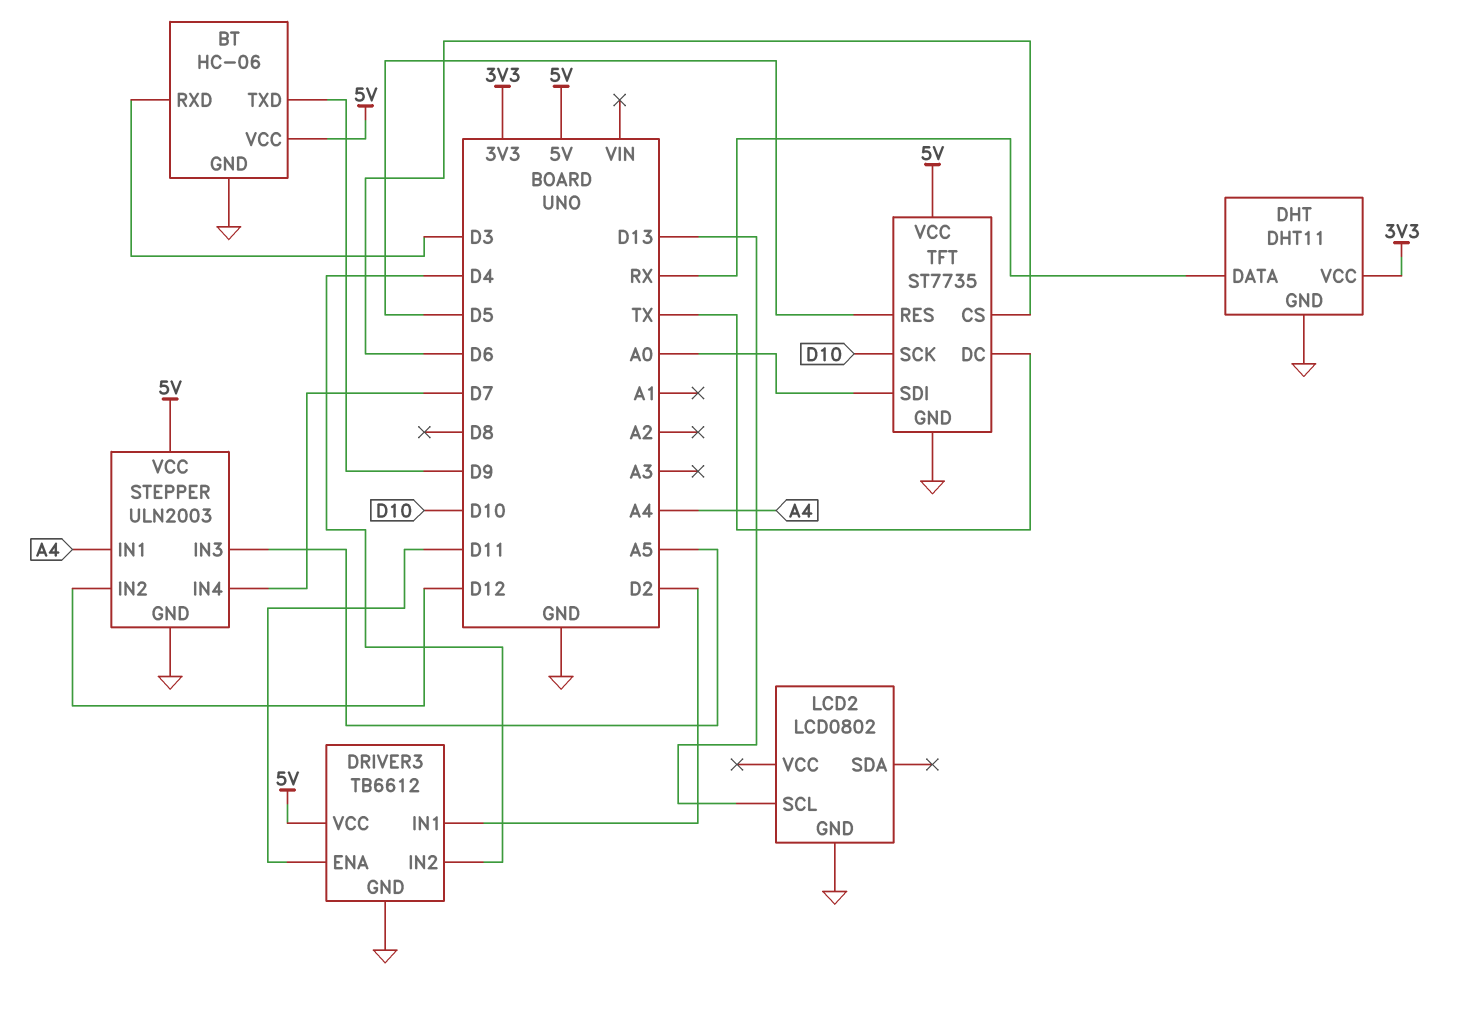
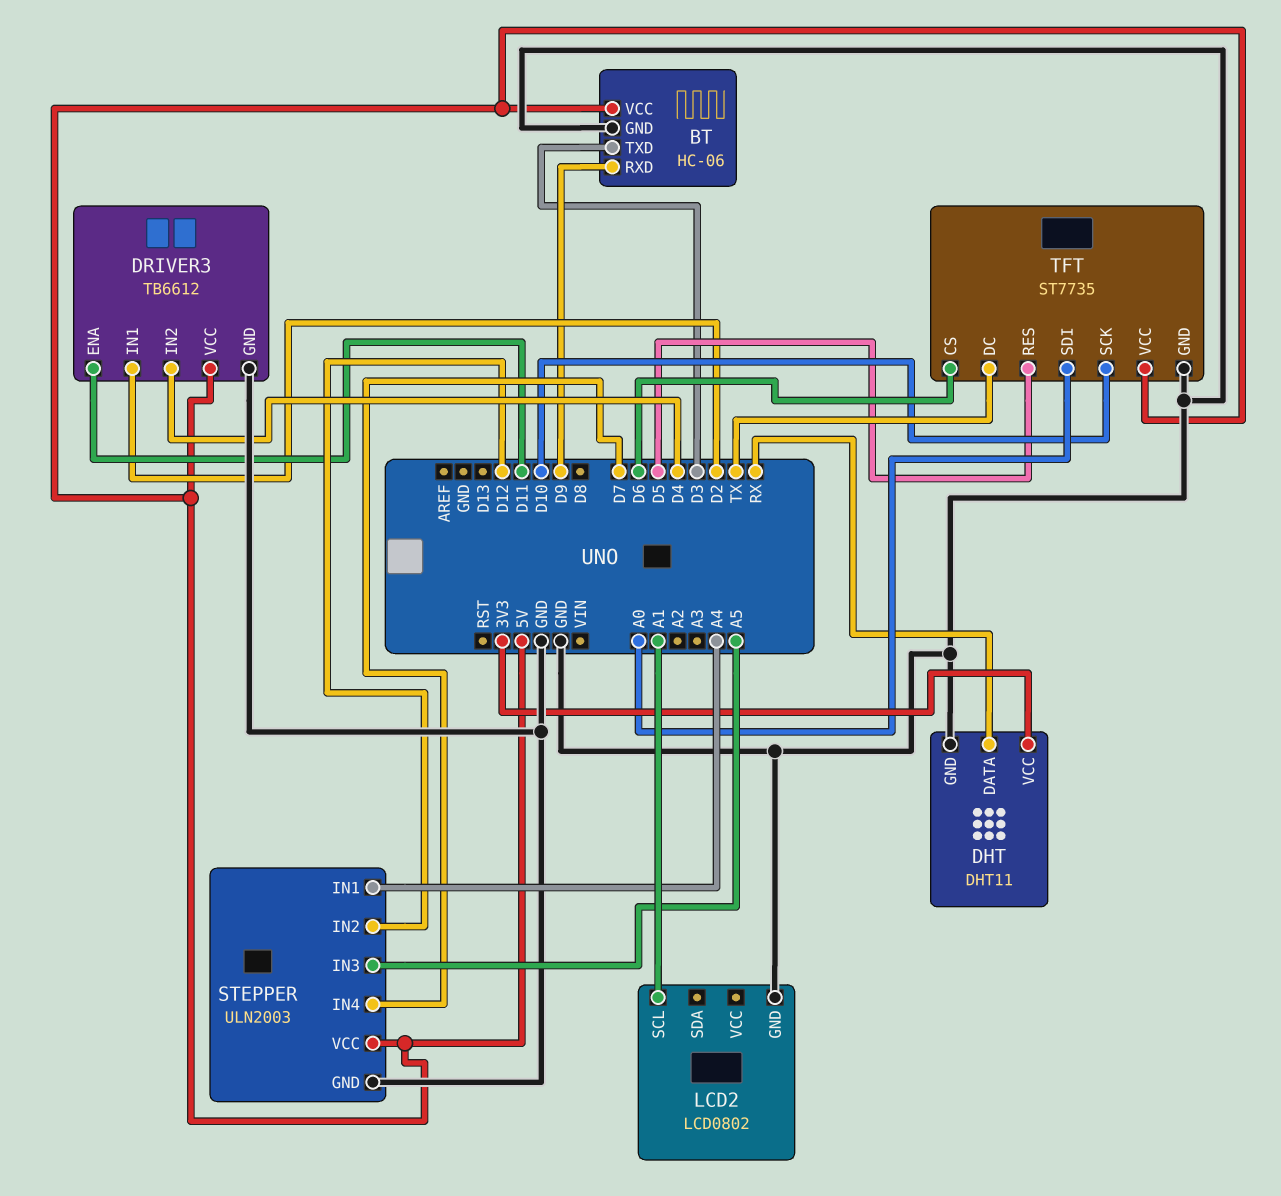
BT pin RXD: D3 -> D9
BT pin TXD: D9 -> D3
LCD2 pin SCL: D13 -> A1

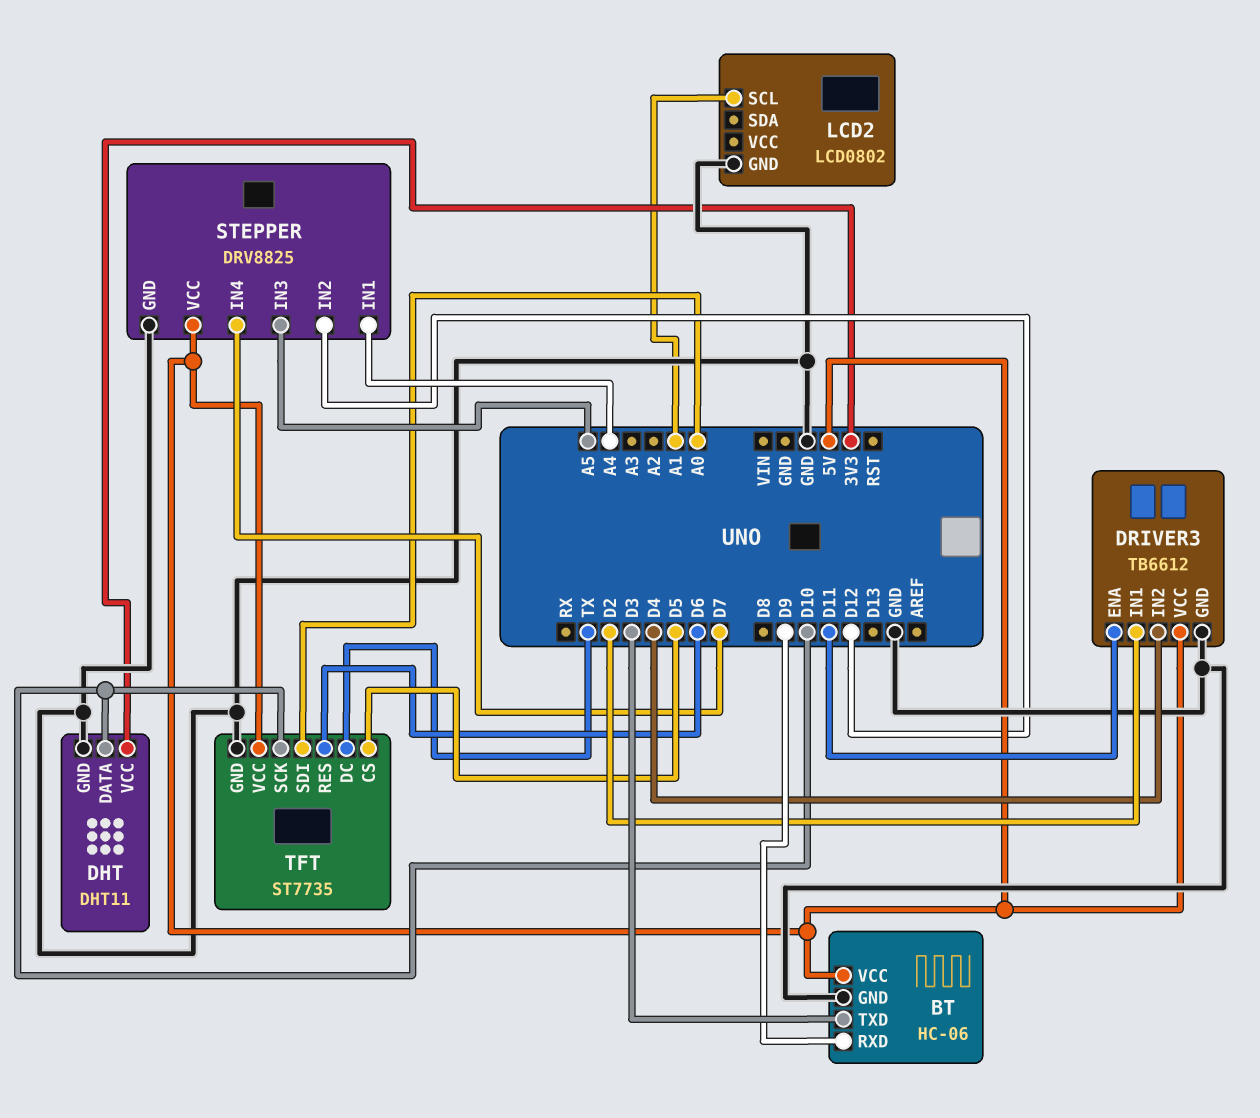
DHT pin DATA: RX -> D10
STEPPER: ULN2003 -> DRV8825
TFT pin CS: D6 -> D5
TFT pin RES: D5 -> D6

